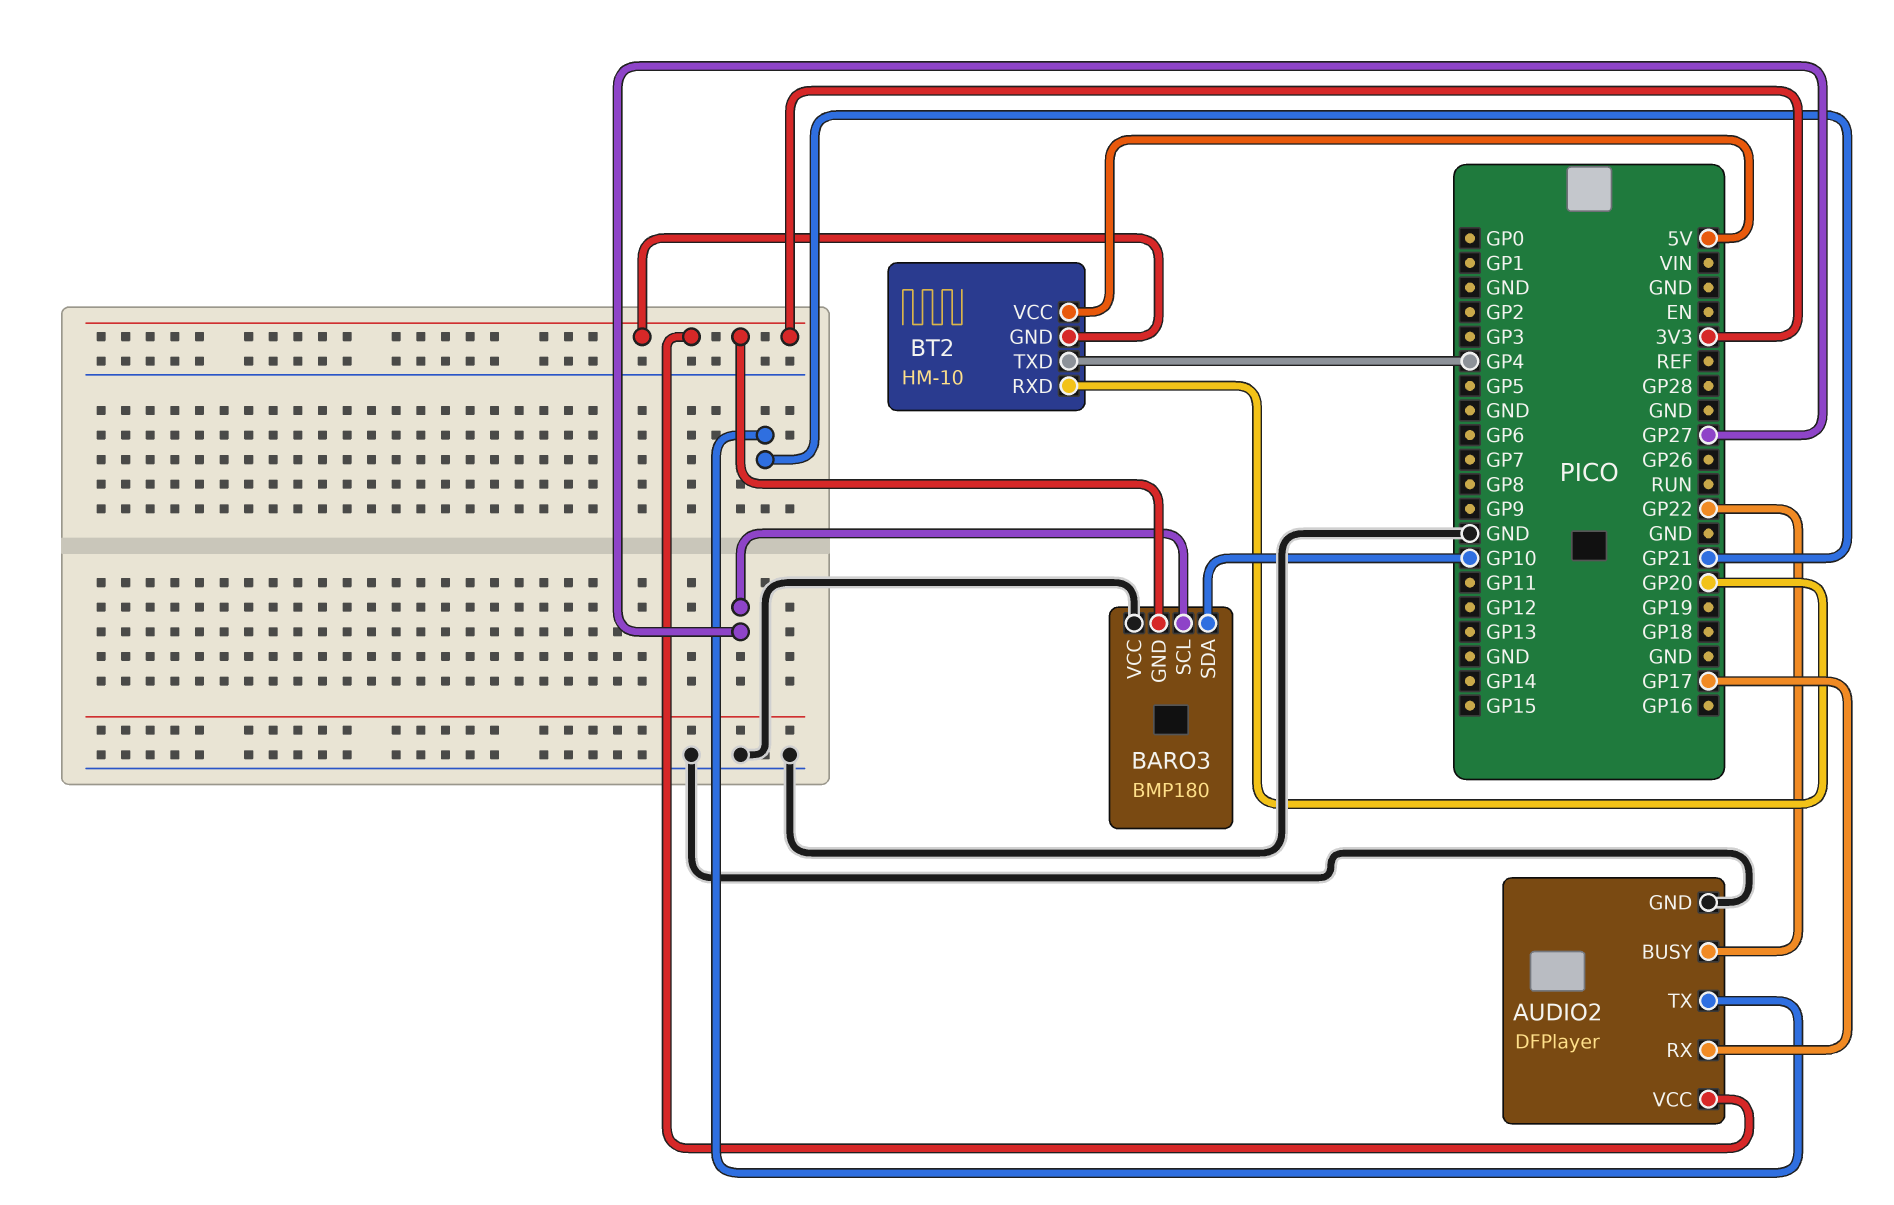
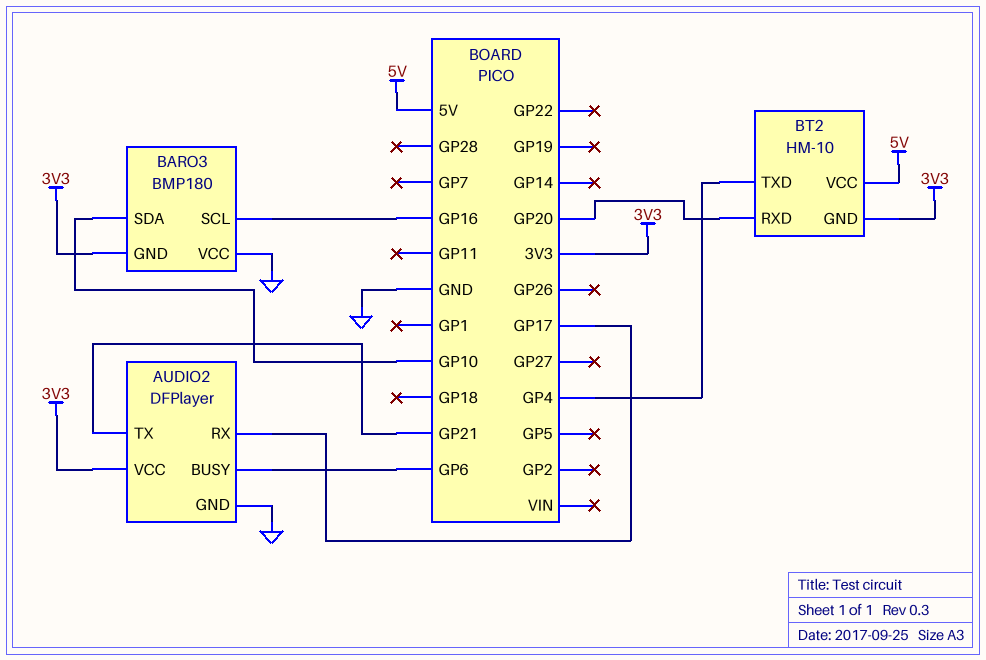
AUDIO2 pin BUSY: GP22 -> GP6
BARO3 pin SCL: GP27 -> GP16

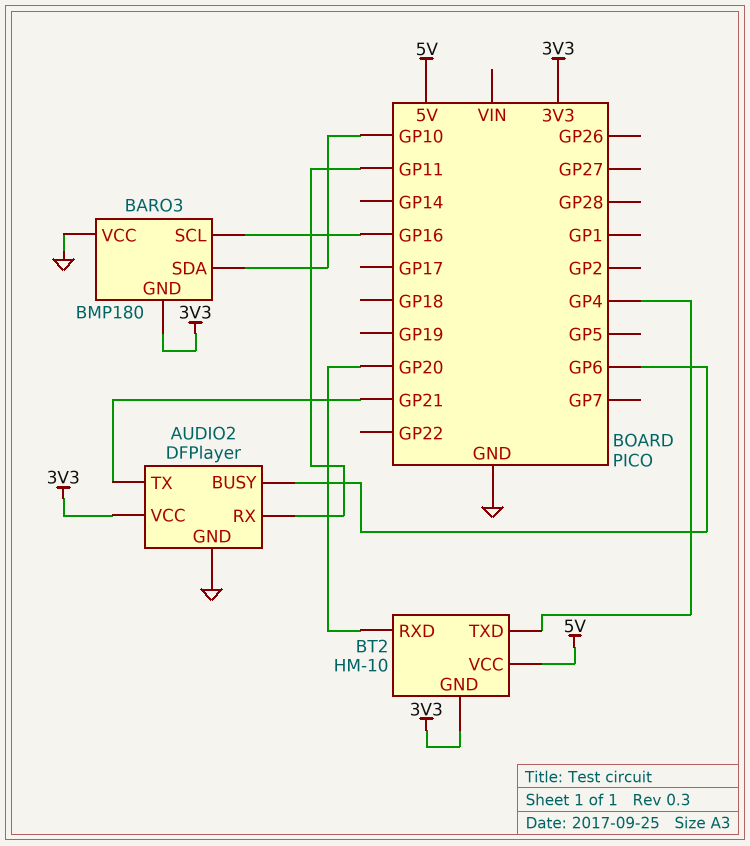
AUDIO2 pin RX: GP17 -> GP11

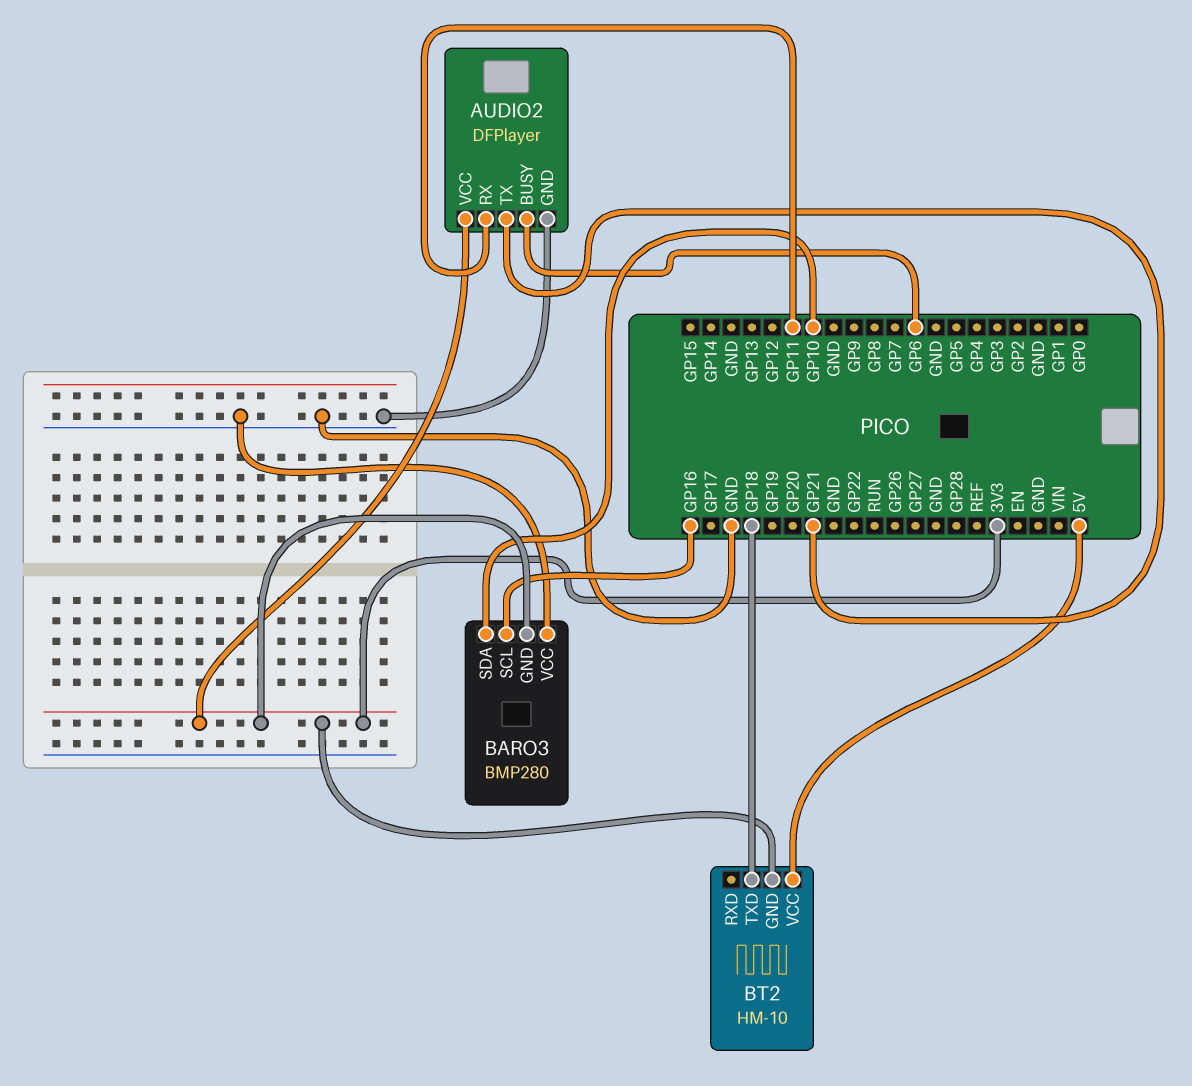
BARO3: BMP180 -> BMP280
BT2 pin RXD: GP20 -> none
BT2 pin TXD: GP4 -> GP18

